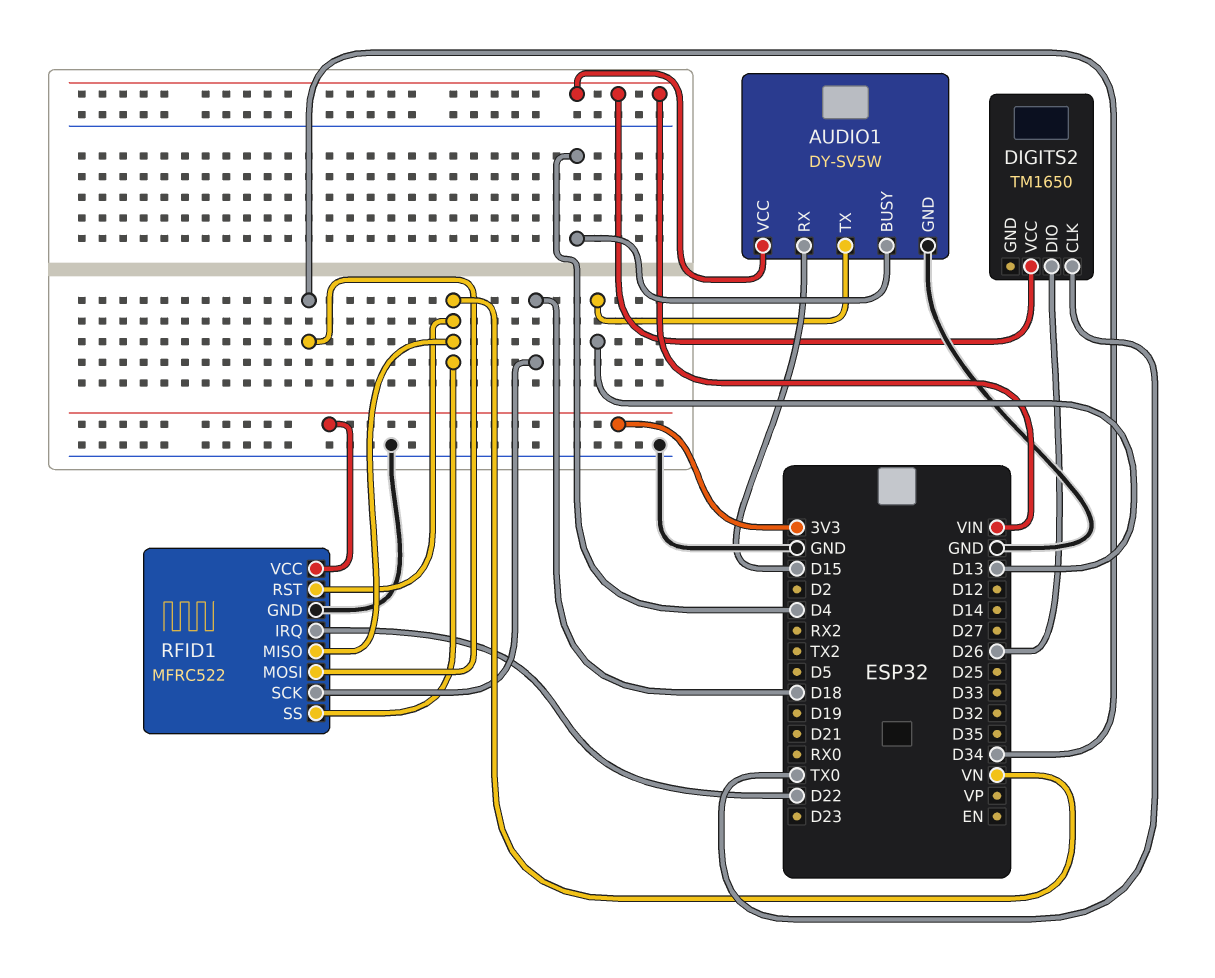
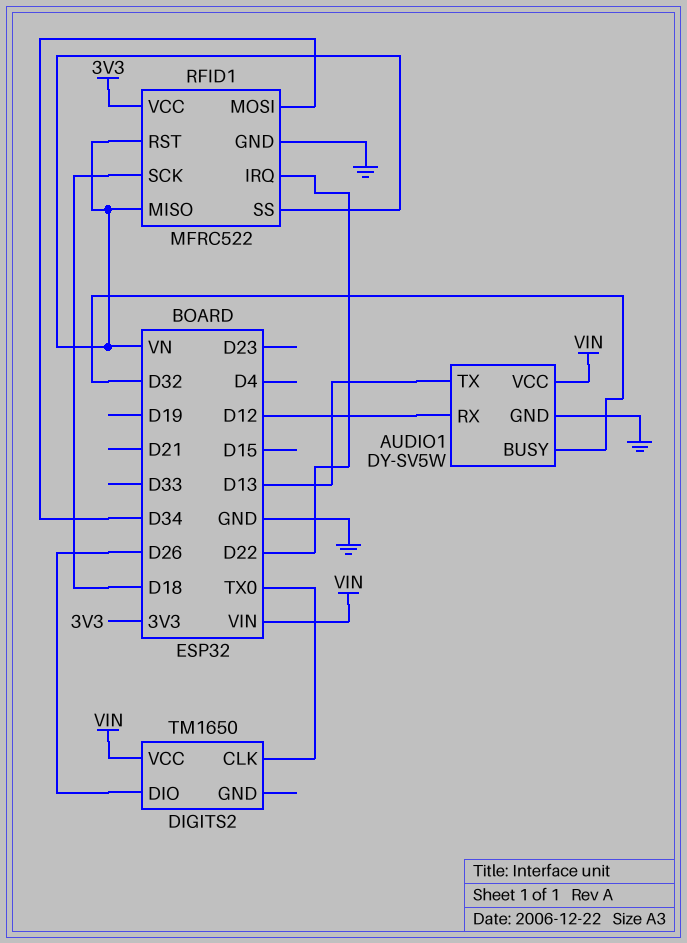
AUDIO1 pin BUSY: D4 -> D32
AUDIO1 pin RX: D15 -> D12

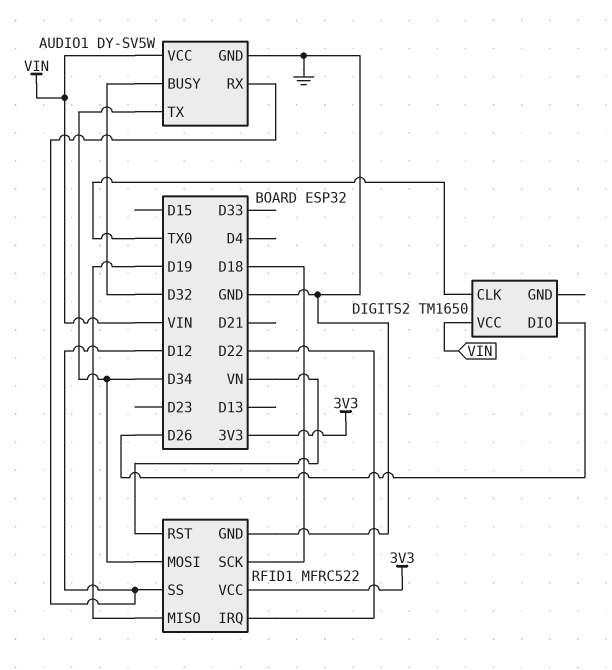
AUDIO1 pin TX: D13 -> D34
RFID1 pin MISO: VN -> D19
RFID1 pin SS: VN -> D12

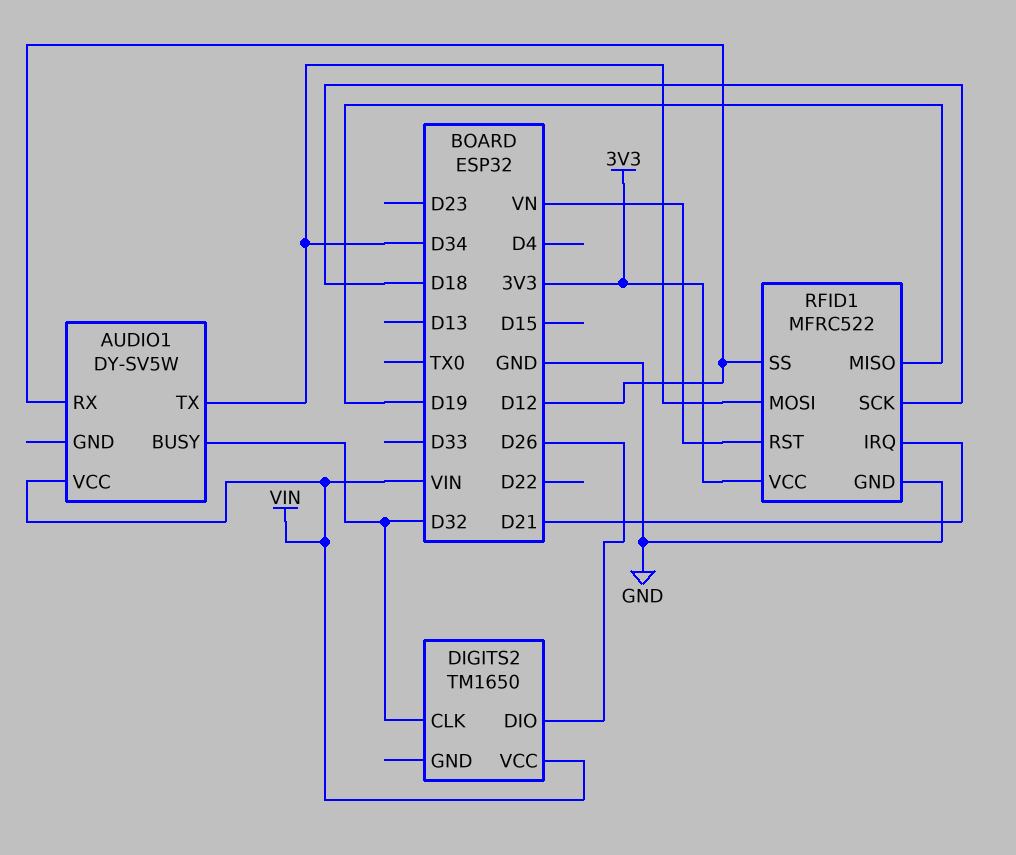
AUDIO1 pin GND: GND -> none
DIGITS2 pin CLK: TX0 -> D32
RFID1 pin IRQ: D22 -> D21

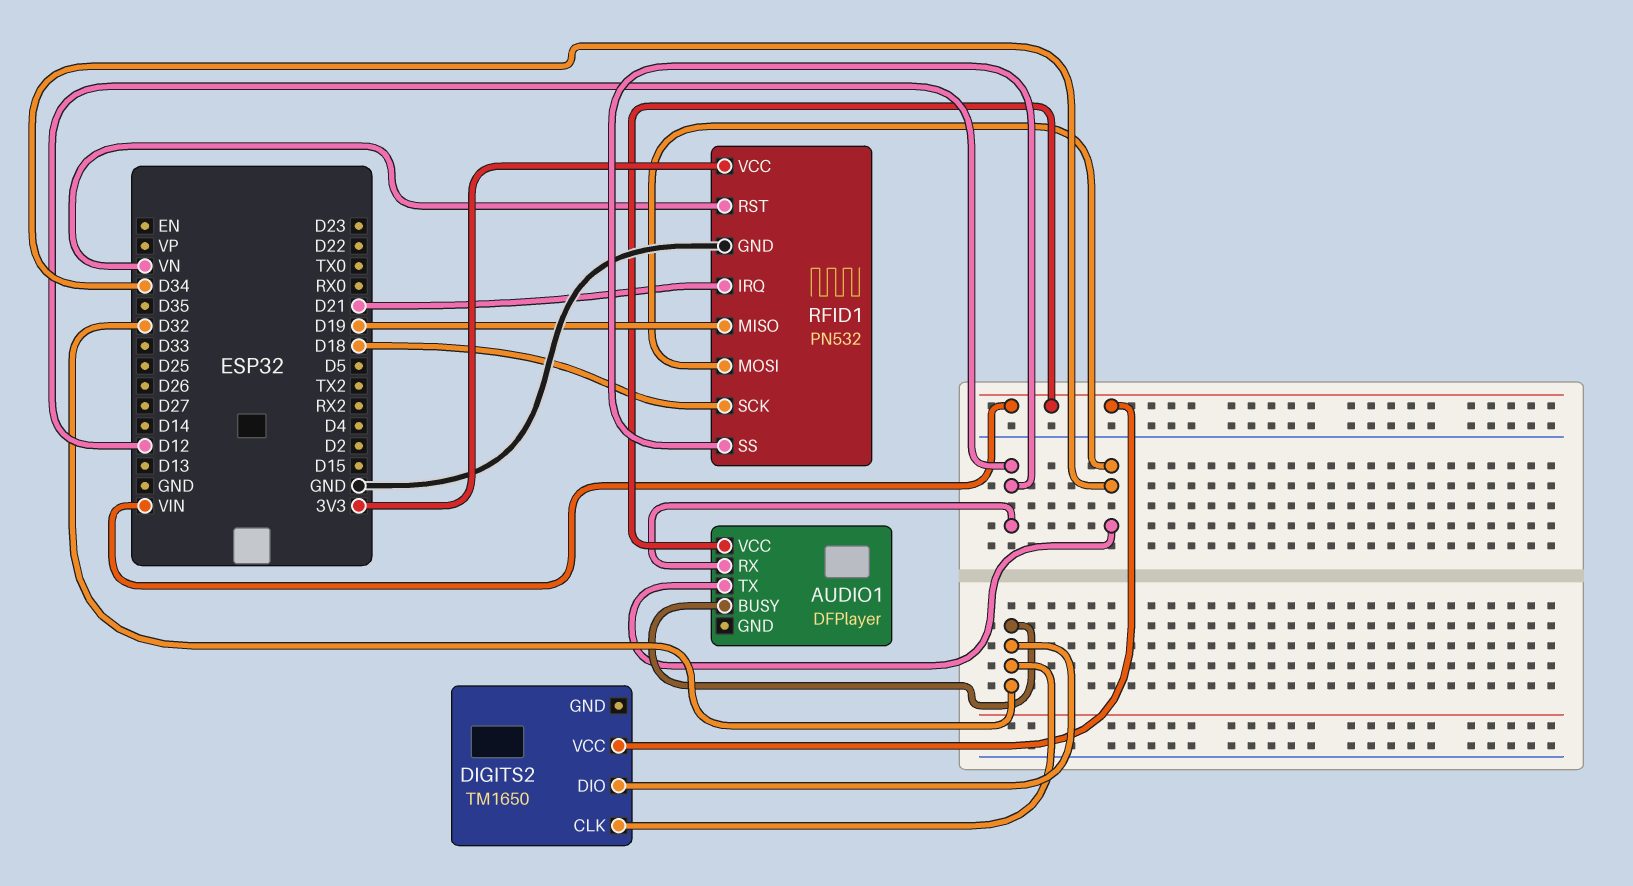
AUDIO1: DY-SV5W -> DFPlayer
DIGITS2 pin DIO: D26 -> D32
RFID1: MFRC522 -> PN532

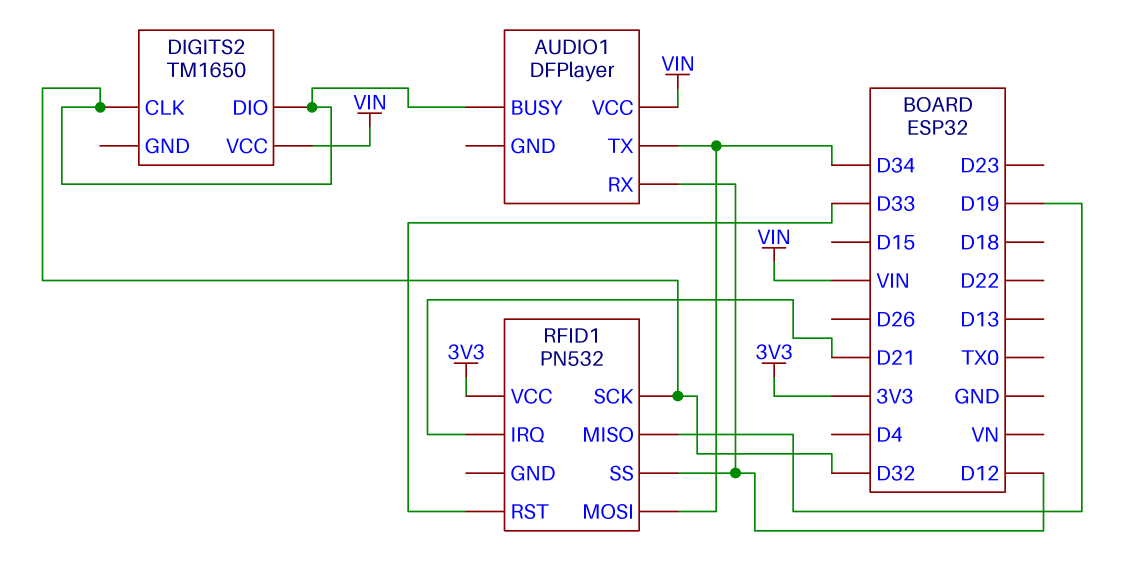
RFID1 pin GND: GND -> none
RFID1 pin RST: VN -> D33
RFID1 pin SCK: D18 -> D32

